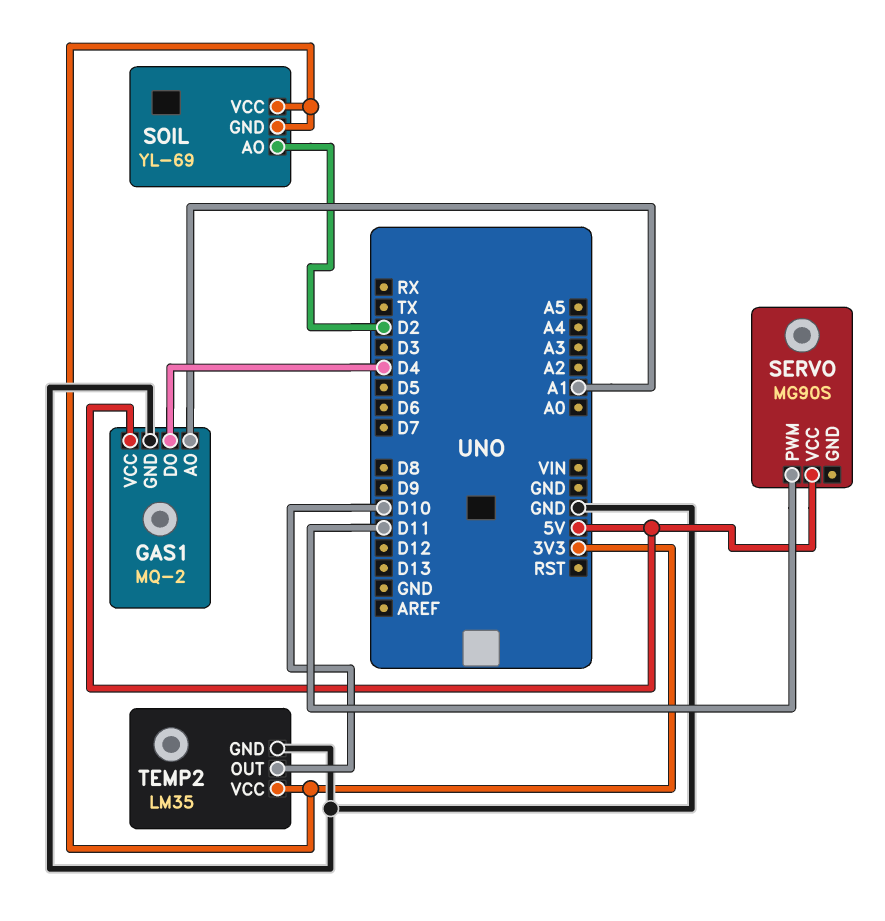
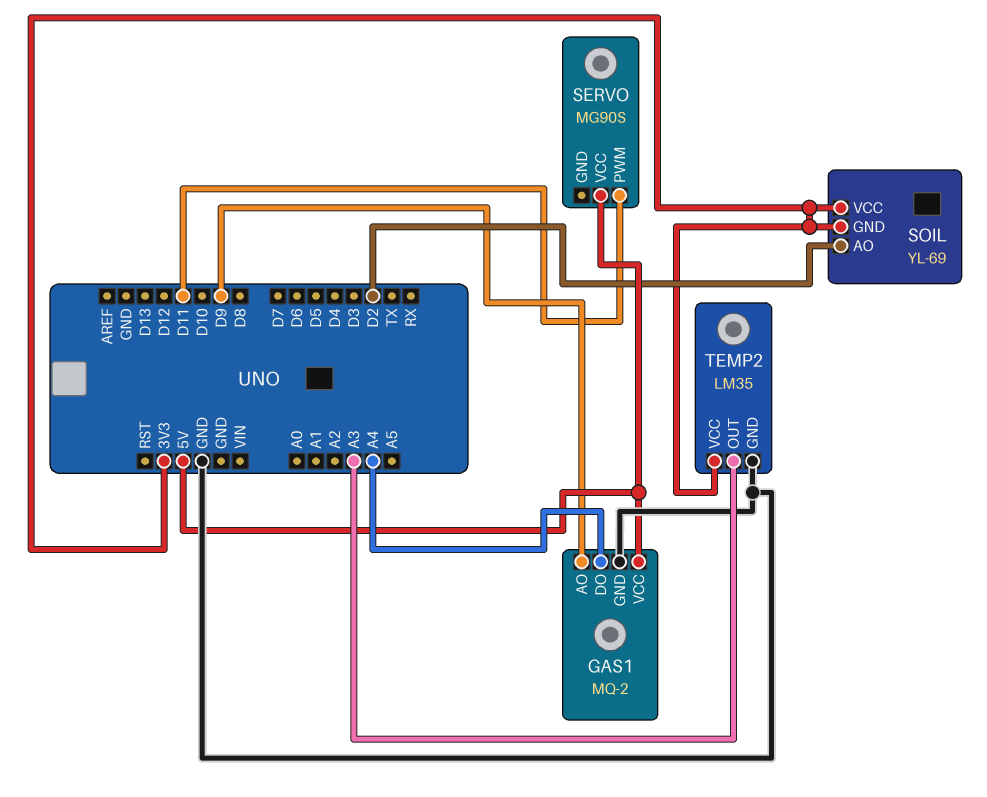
GAS1 pin AO: A1 -> D9
GAS1 pin DO: D4 -> A4
TEMP2 pin OUT: D10 -> A3

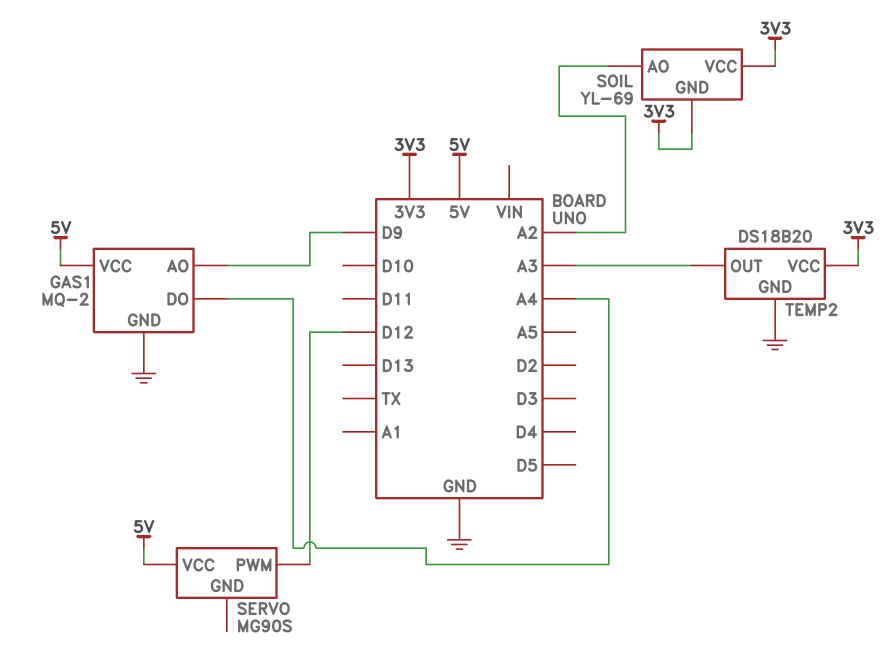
SERVO pin PWM: D11 -> D12
SOIL pin AO: D2 -> A2
TEMP2: LM35 -> DS18B20

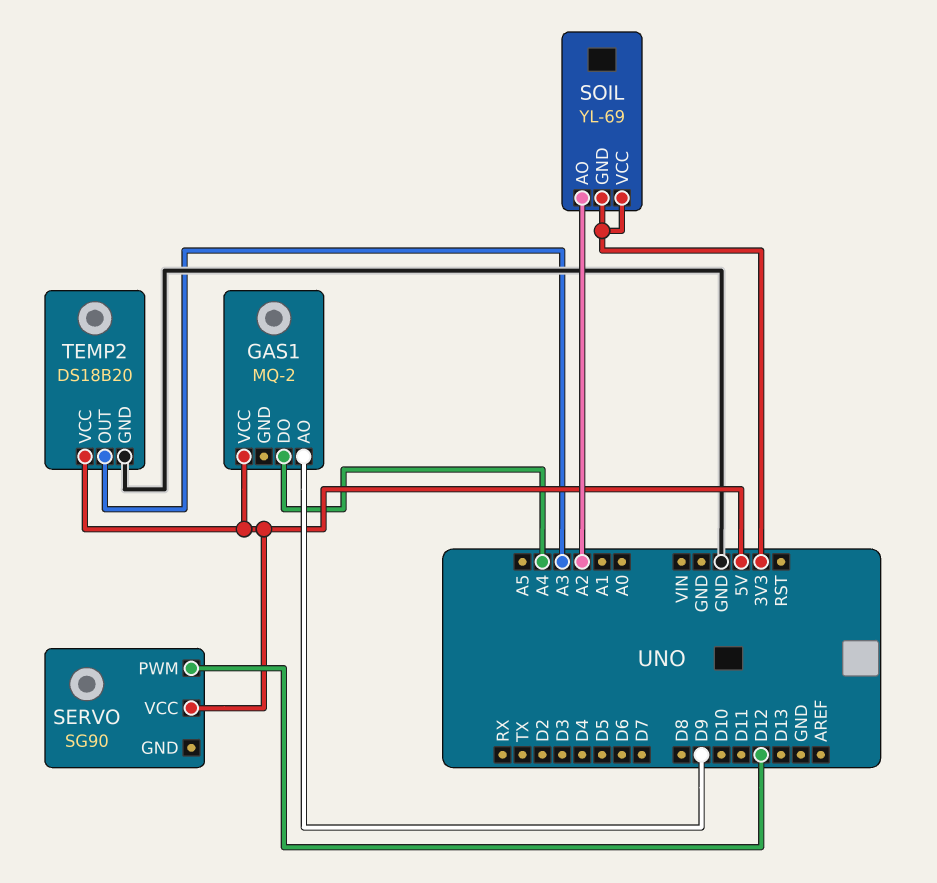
GAS1 pin GND: GND -> none
SERVO: MG90S -> SG90
TEMP2 pin VCC: 3V3 -> 5V

